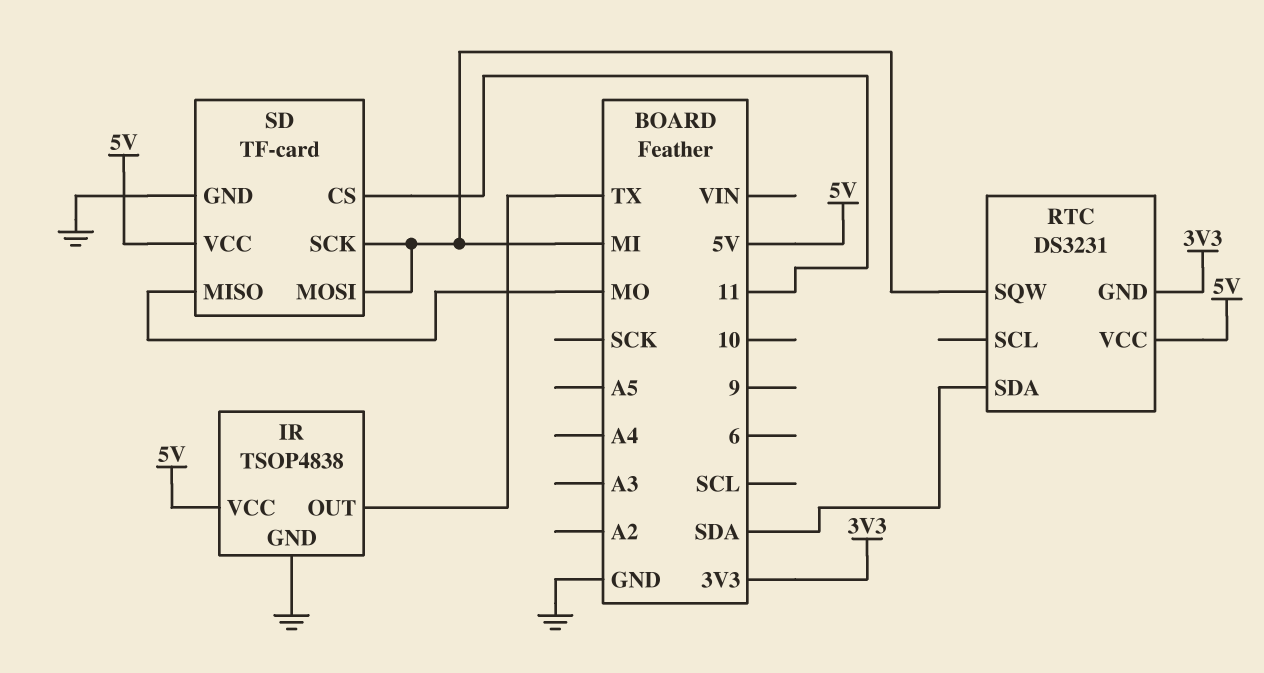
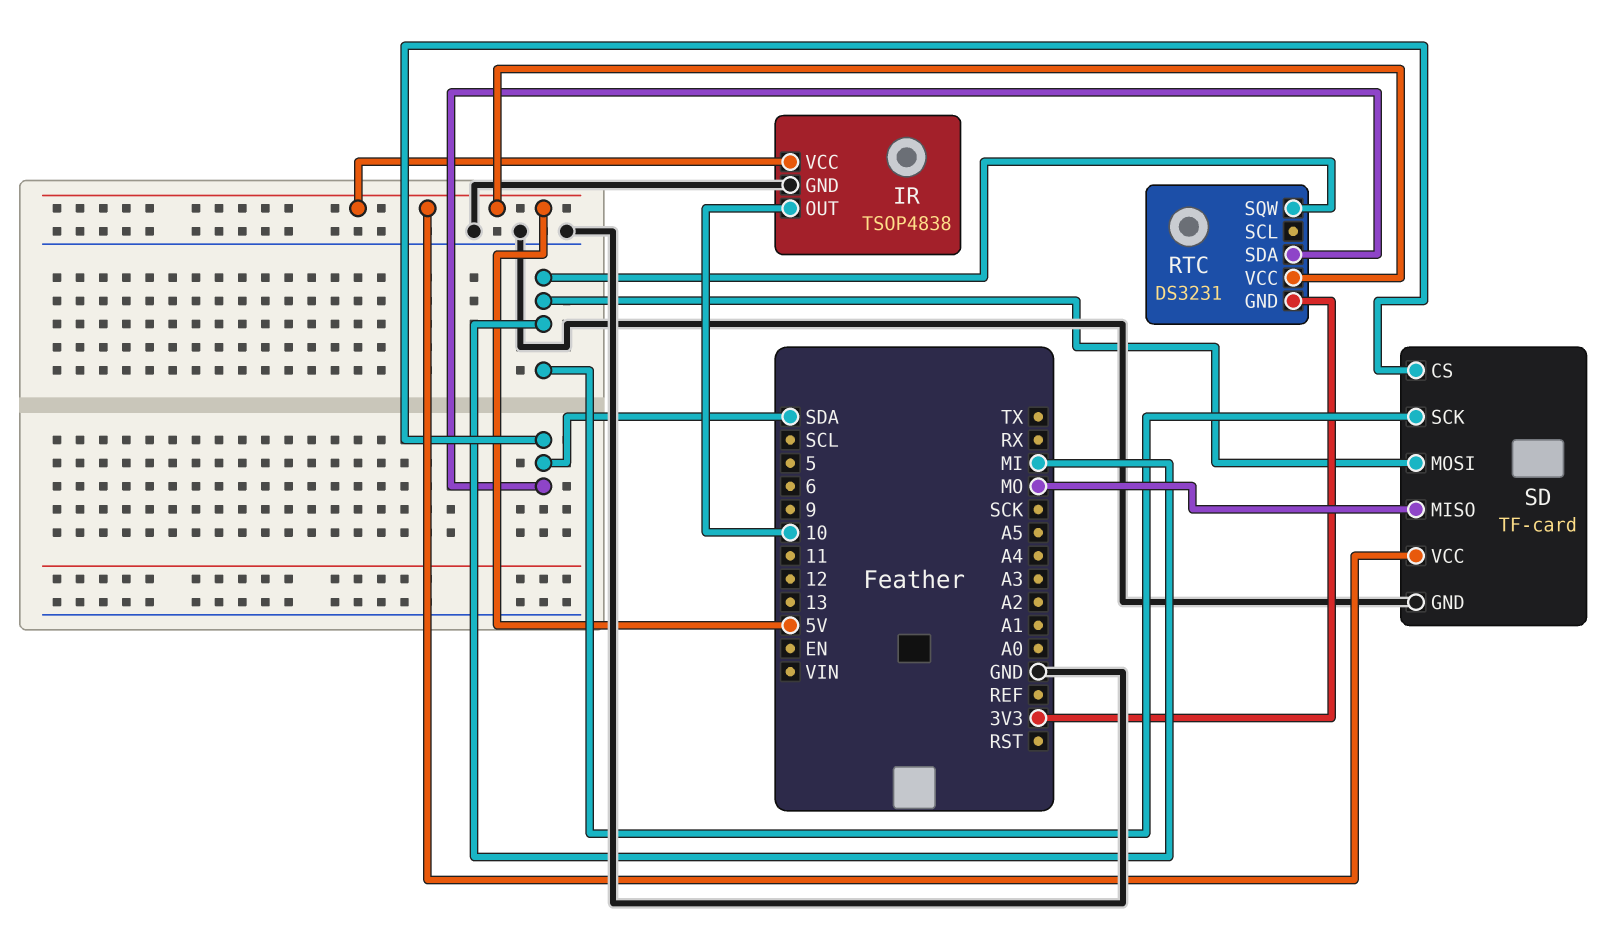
IR pin OUT: TX -> 10
SD pin CS: 11 -> SDA

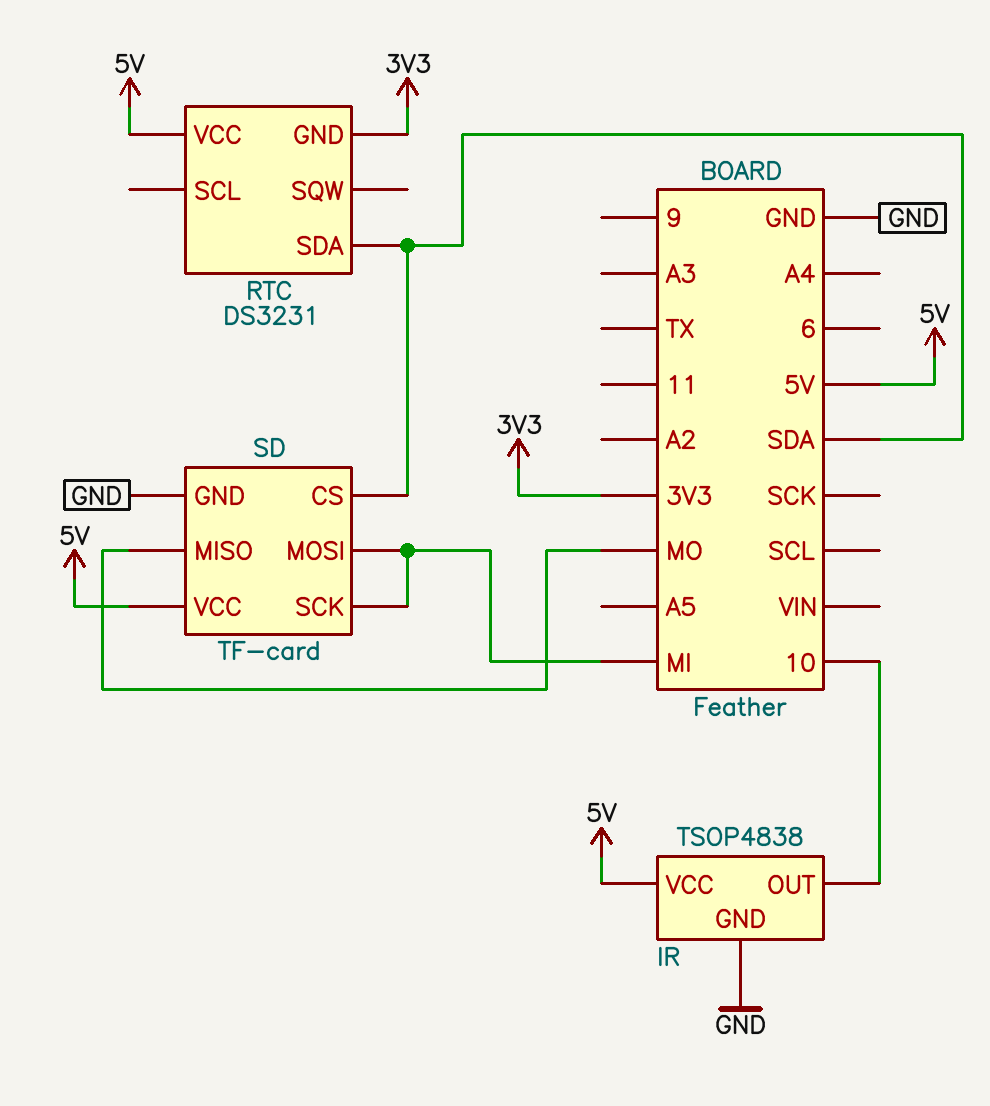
RTC pin SQW: MI -> none

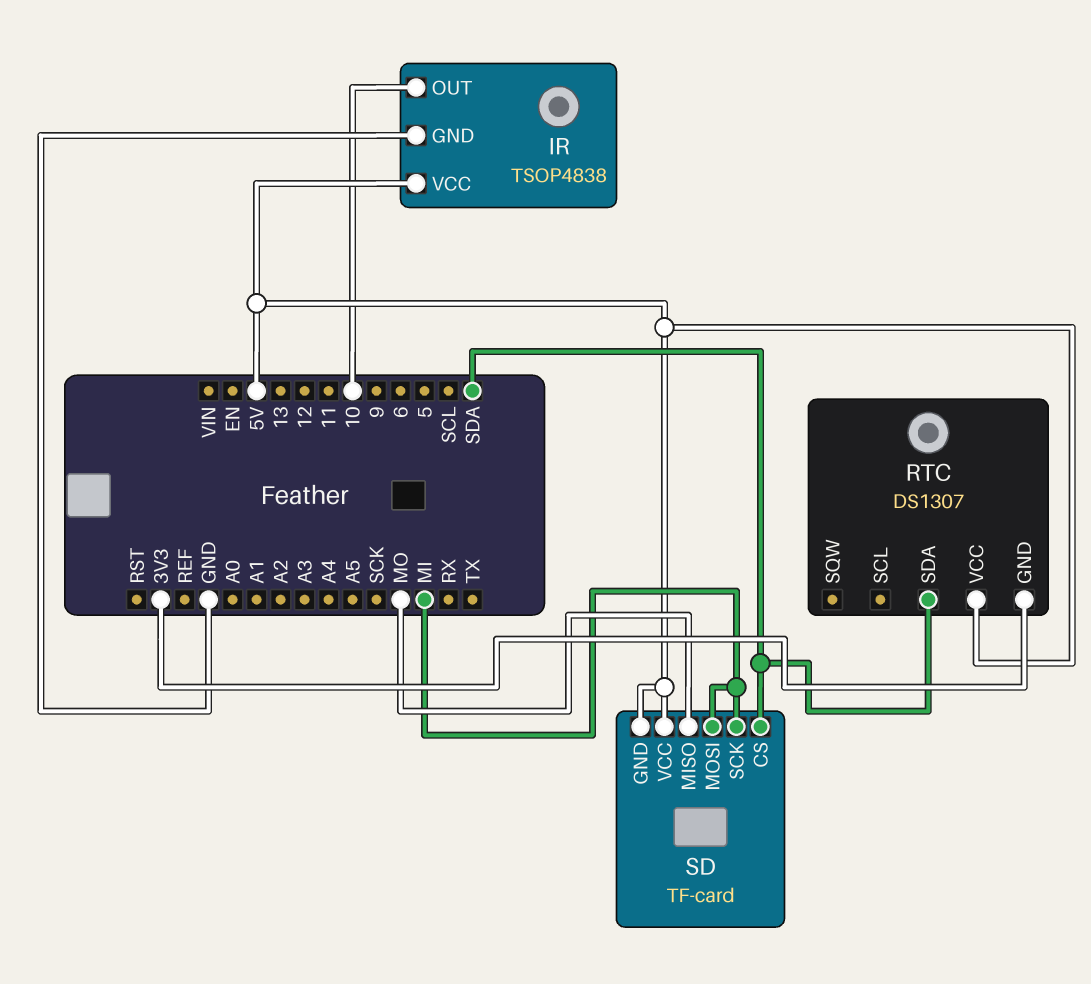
RTC: DS3231 -> DS1307
SD pin GND: GND -> 5V

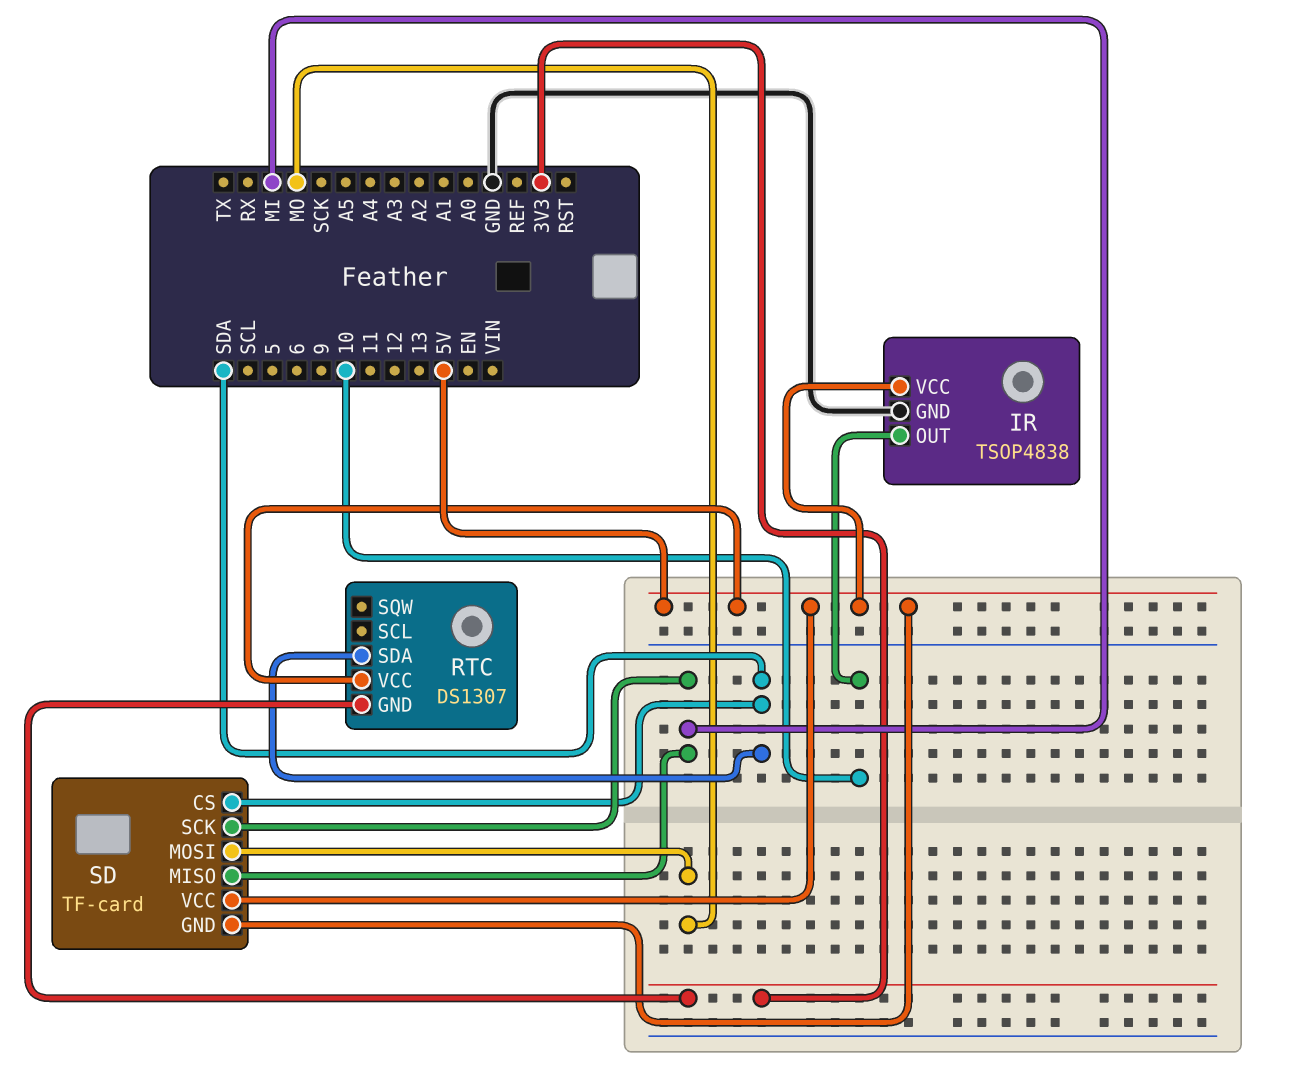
SD pin MISO: MO -> MI
SD pin MOSI: MI -> MO

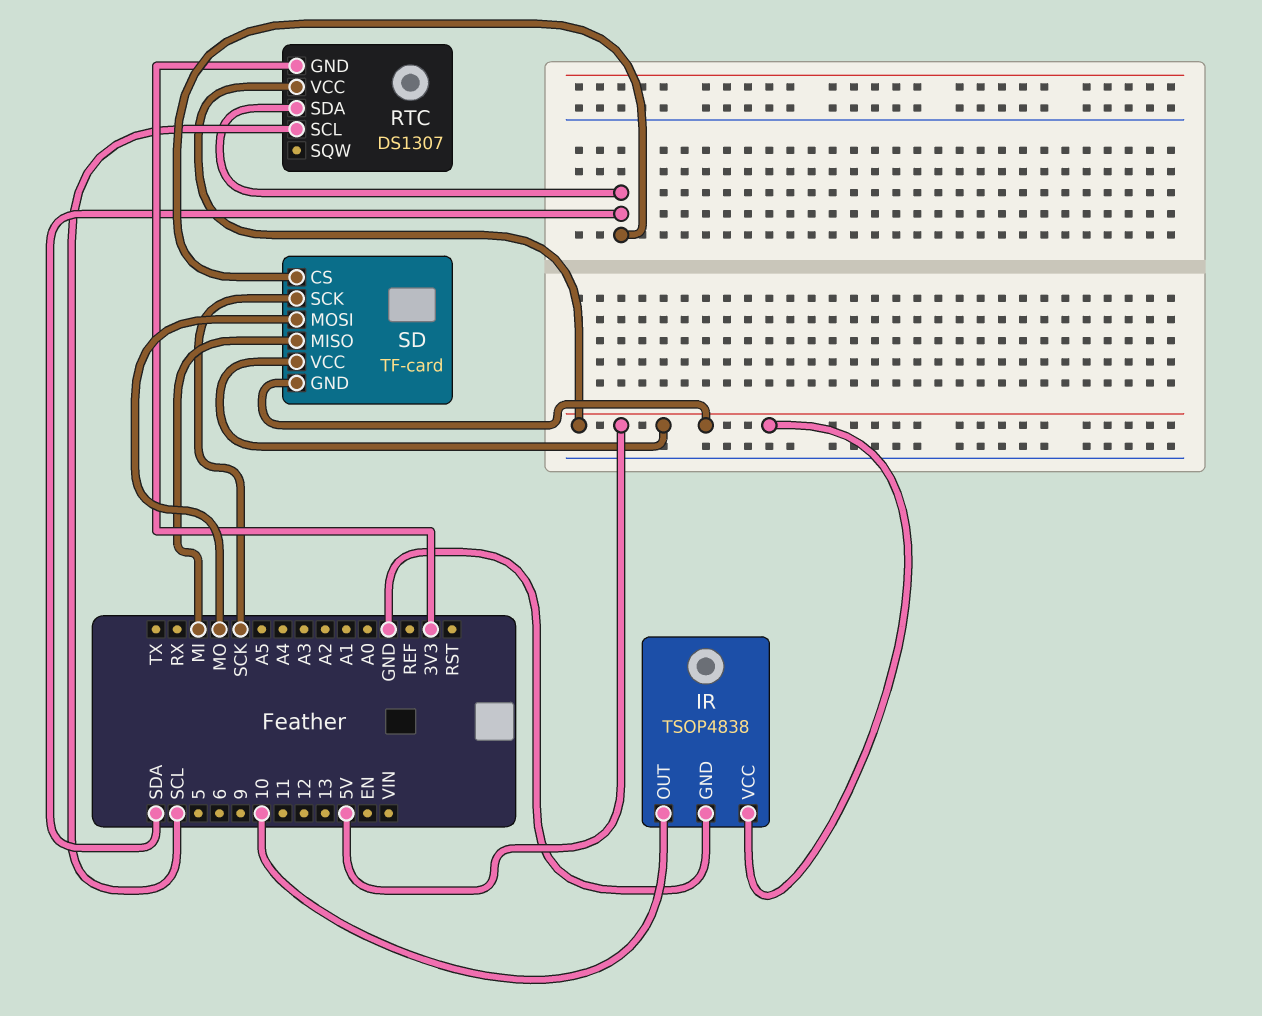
RTC pin SCL: none -> SCL
SD pin SCK: MI -> SCK

